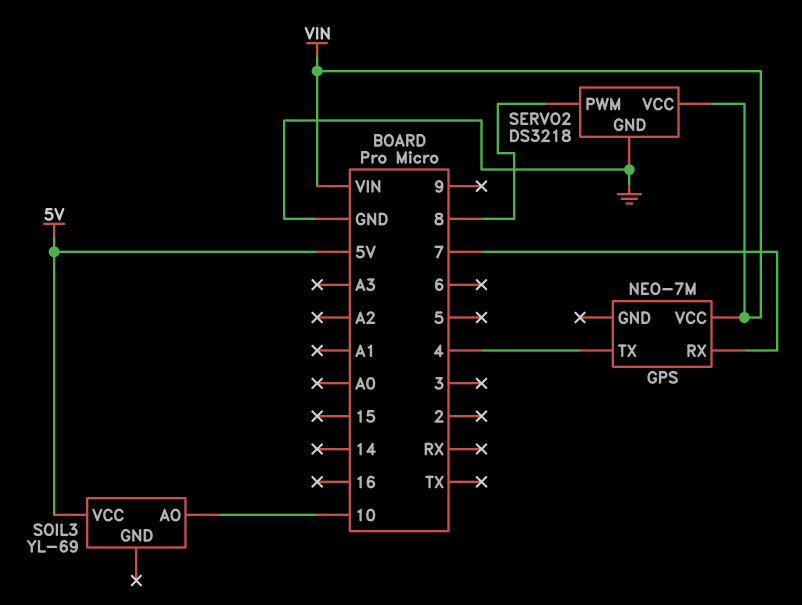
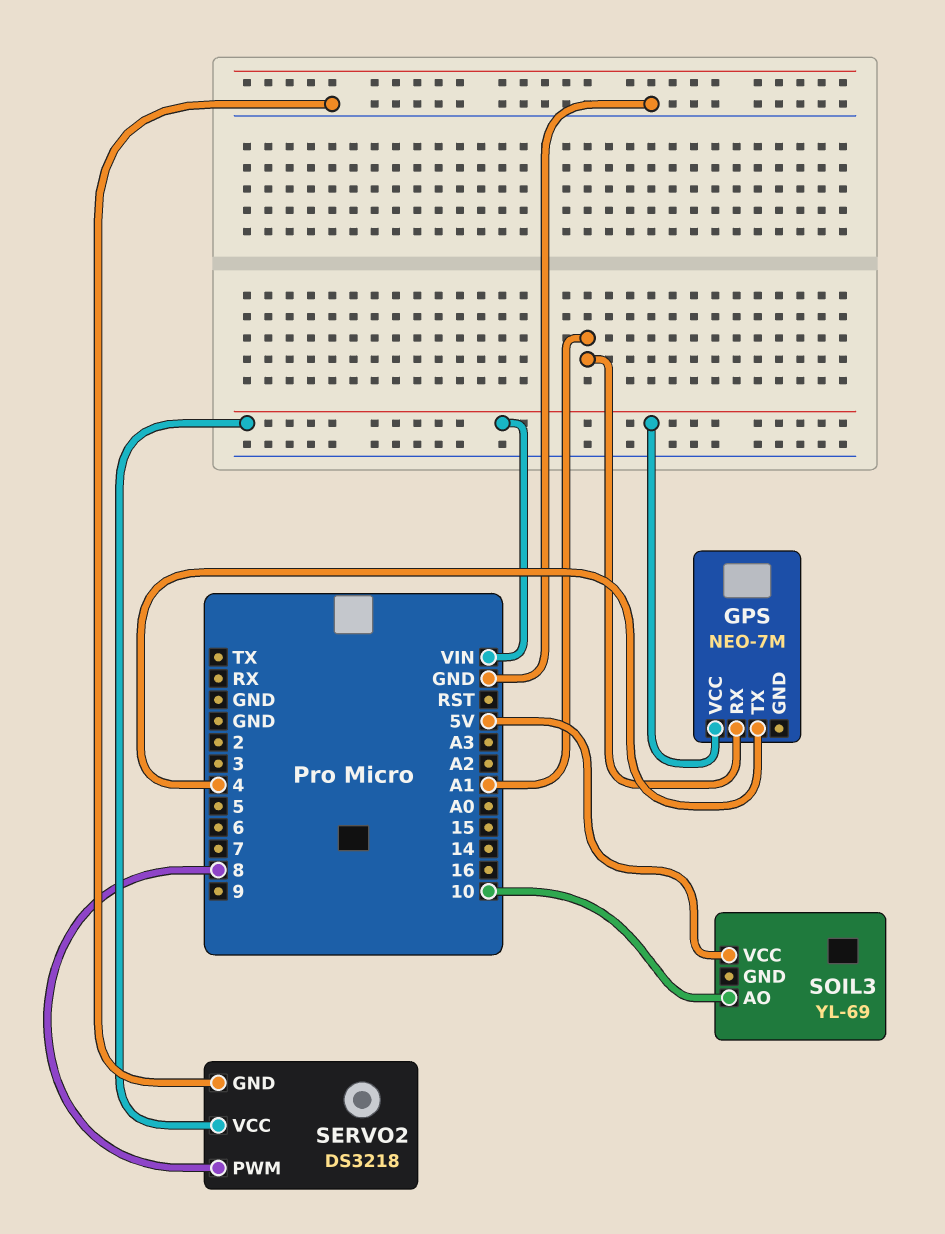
GPS pin RX: 7 -> A1

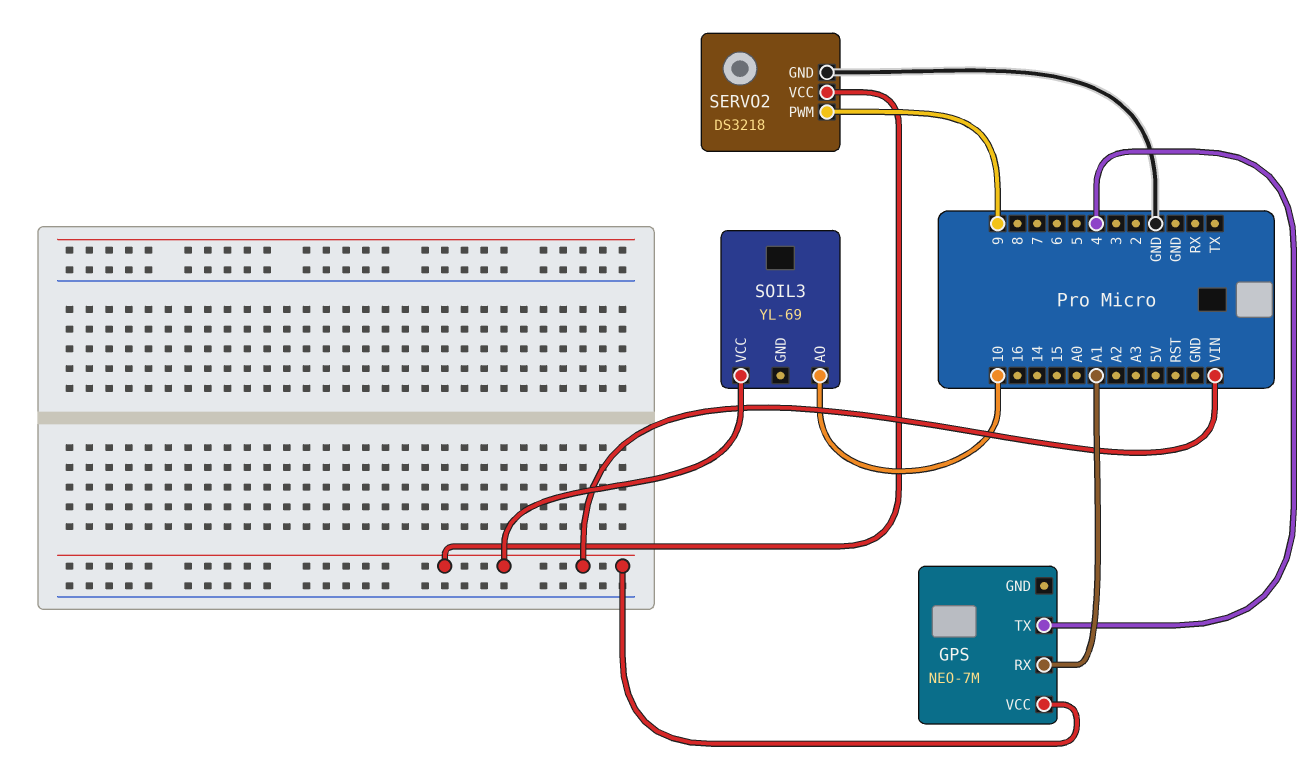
SERVO2 pin PWM: 8 -> 9
SOIL3 pin VCC: 5V -> VIN

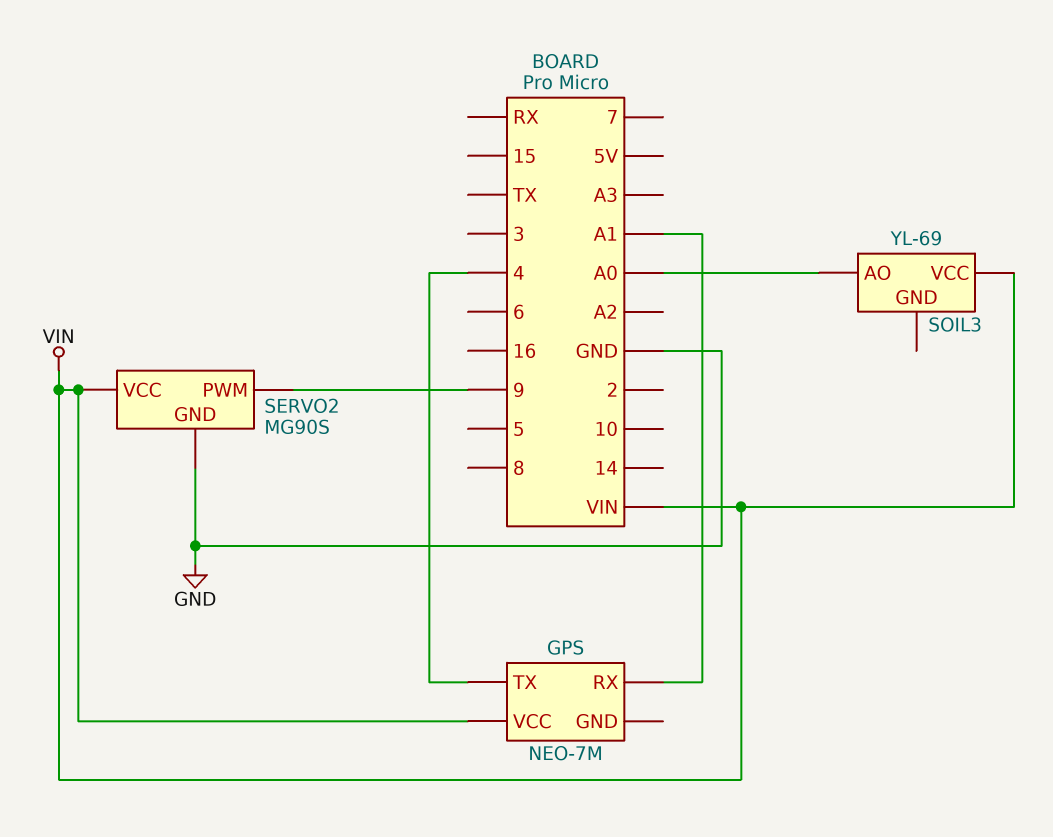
SERVO2: DS3218 -> MG90S
SOIL3 pin AO: 10 -> A0

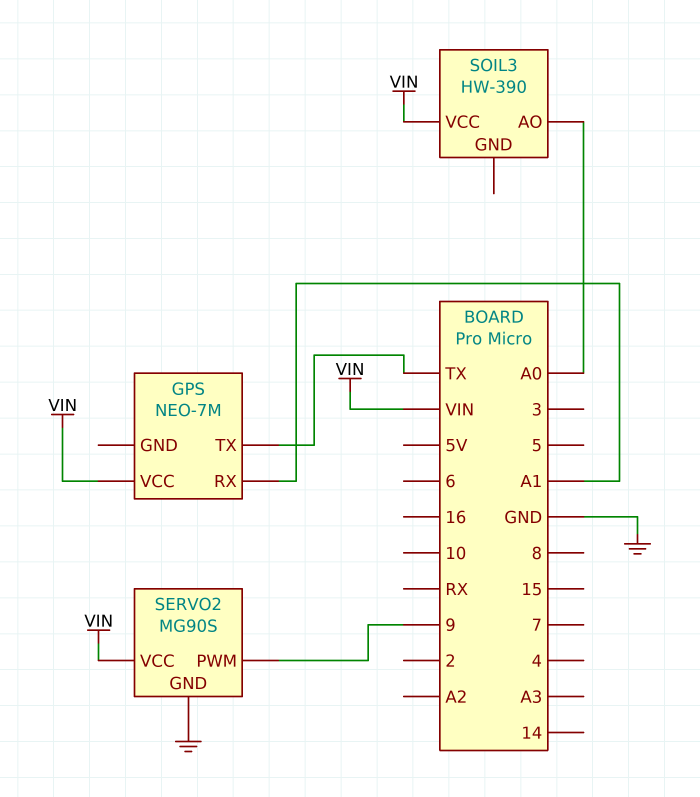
GPS pin TX: 4 -> TX
SOIL3: YL-69 -> HW-390

